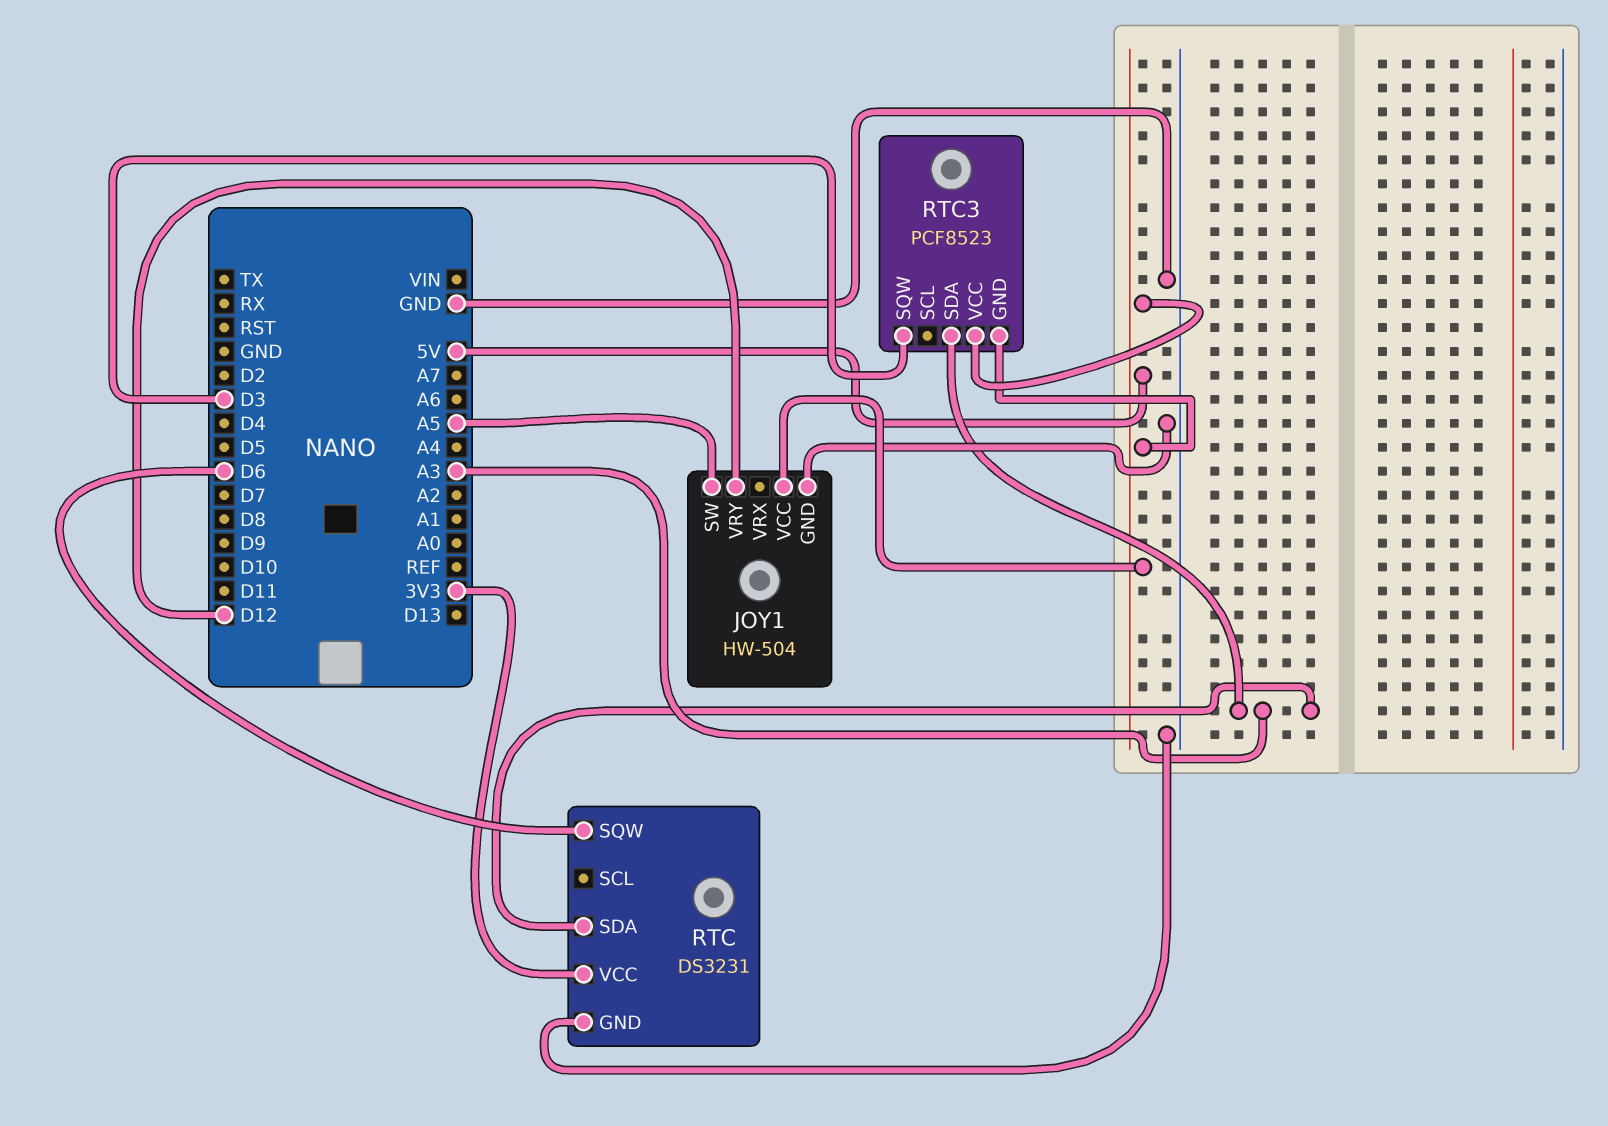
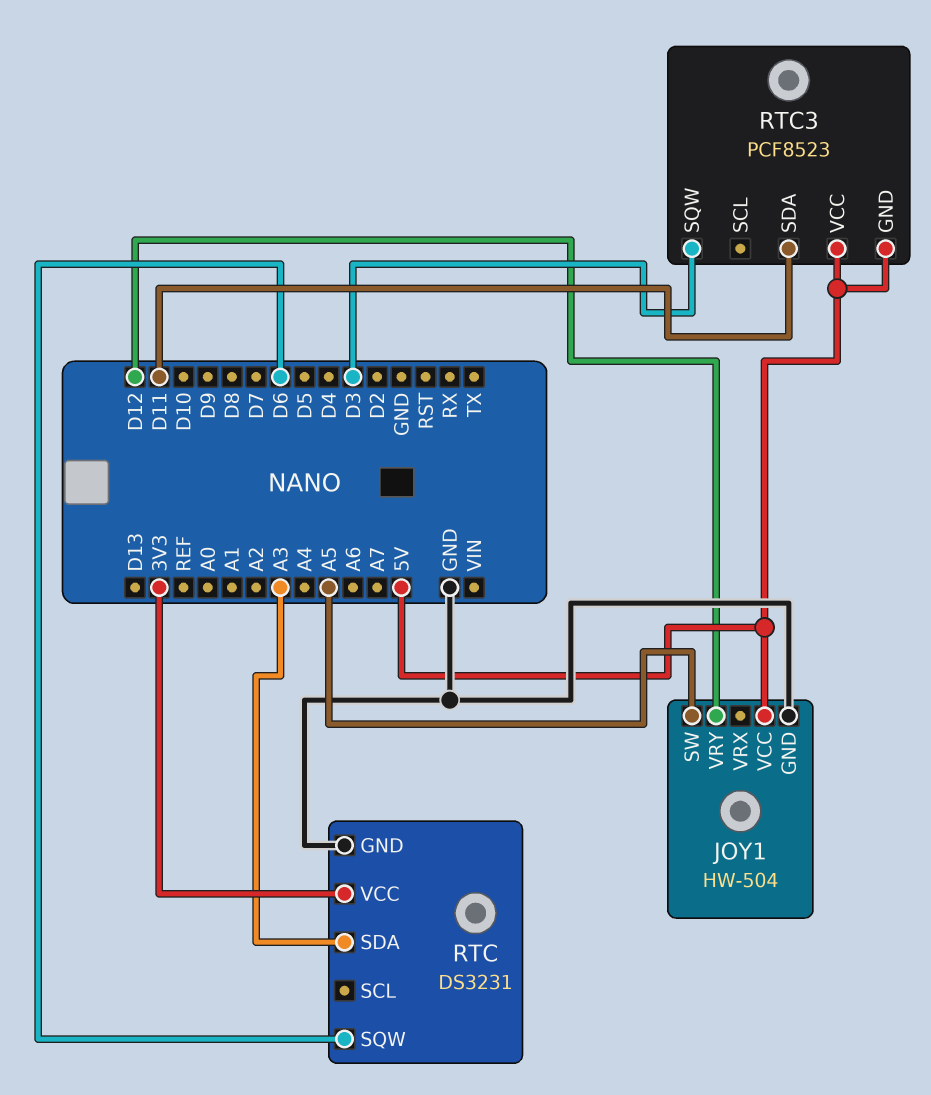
RTC3 pin SDA: A3 -> D11

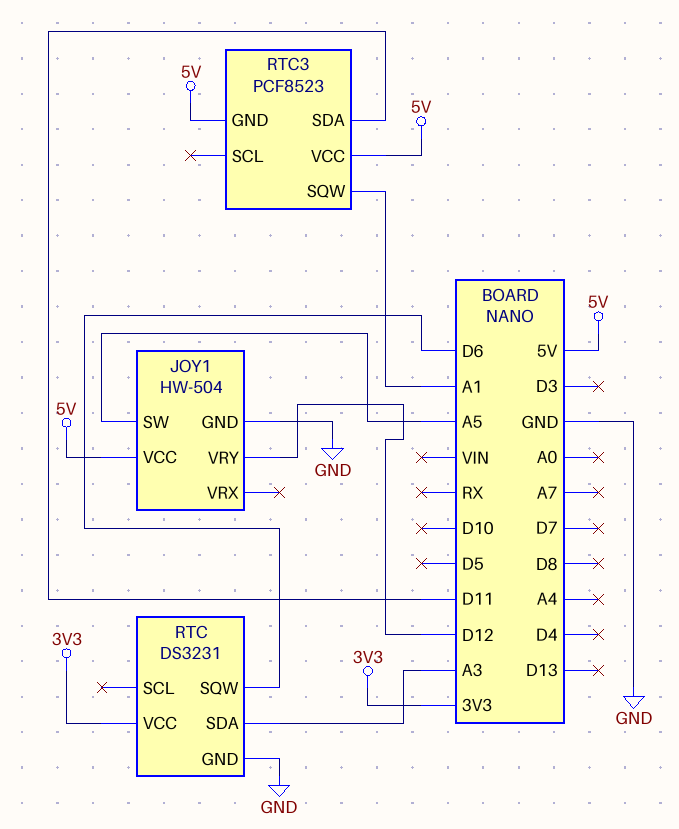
RTC3 pin SQW: D3 -> A1

